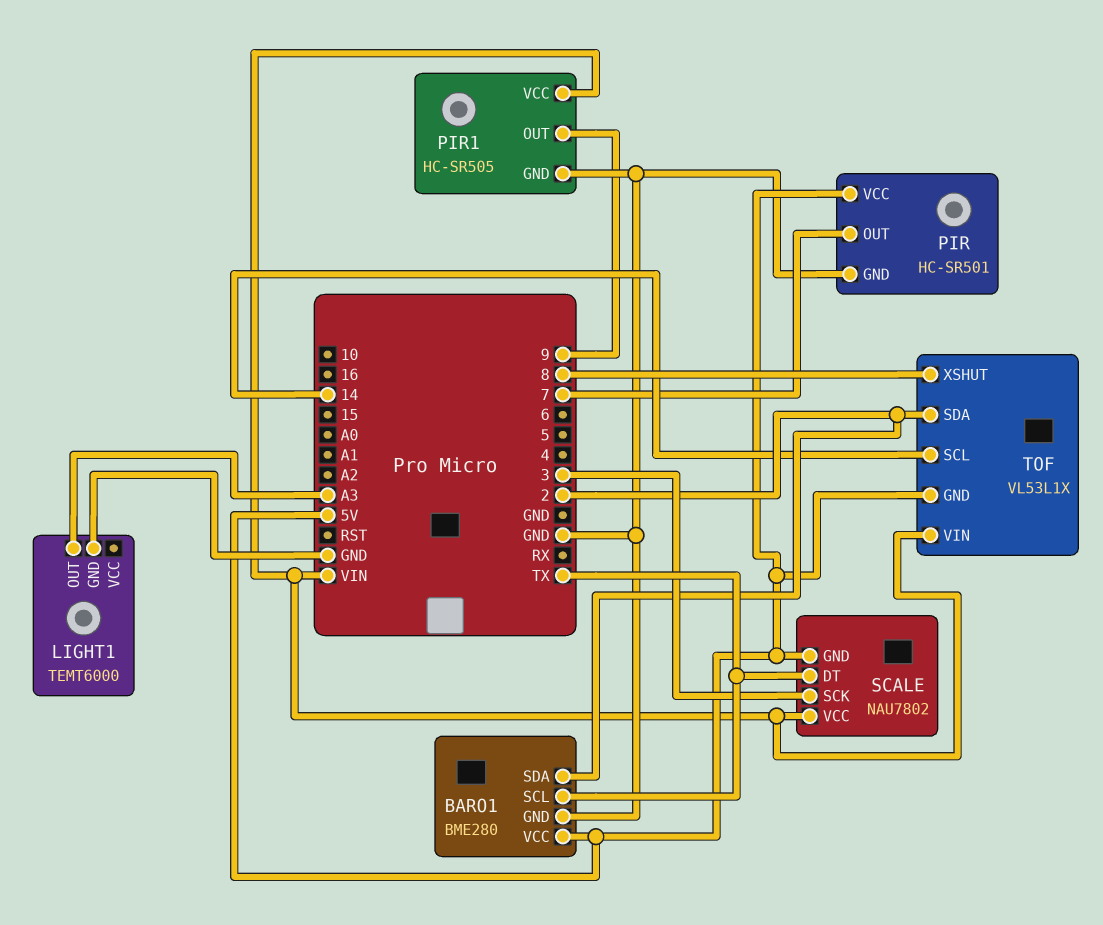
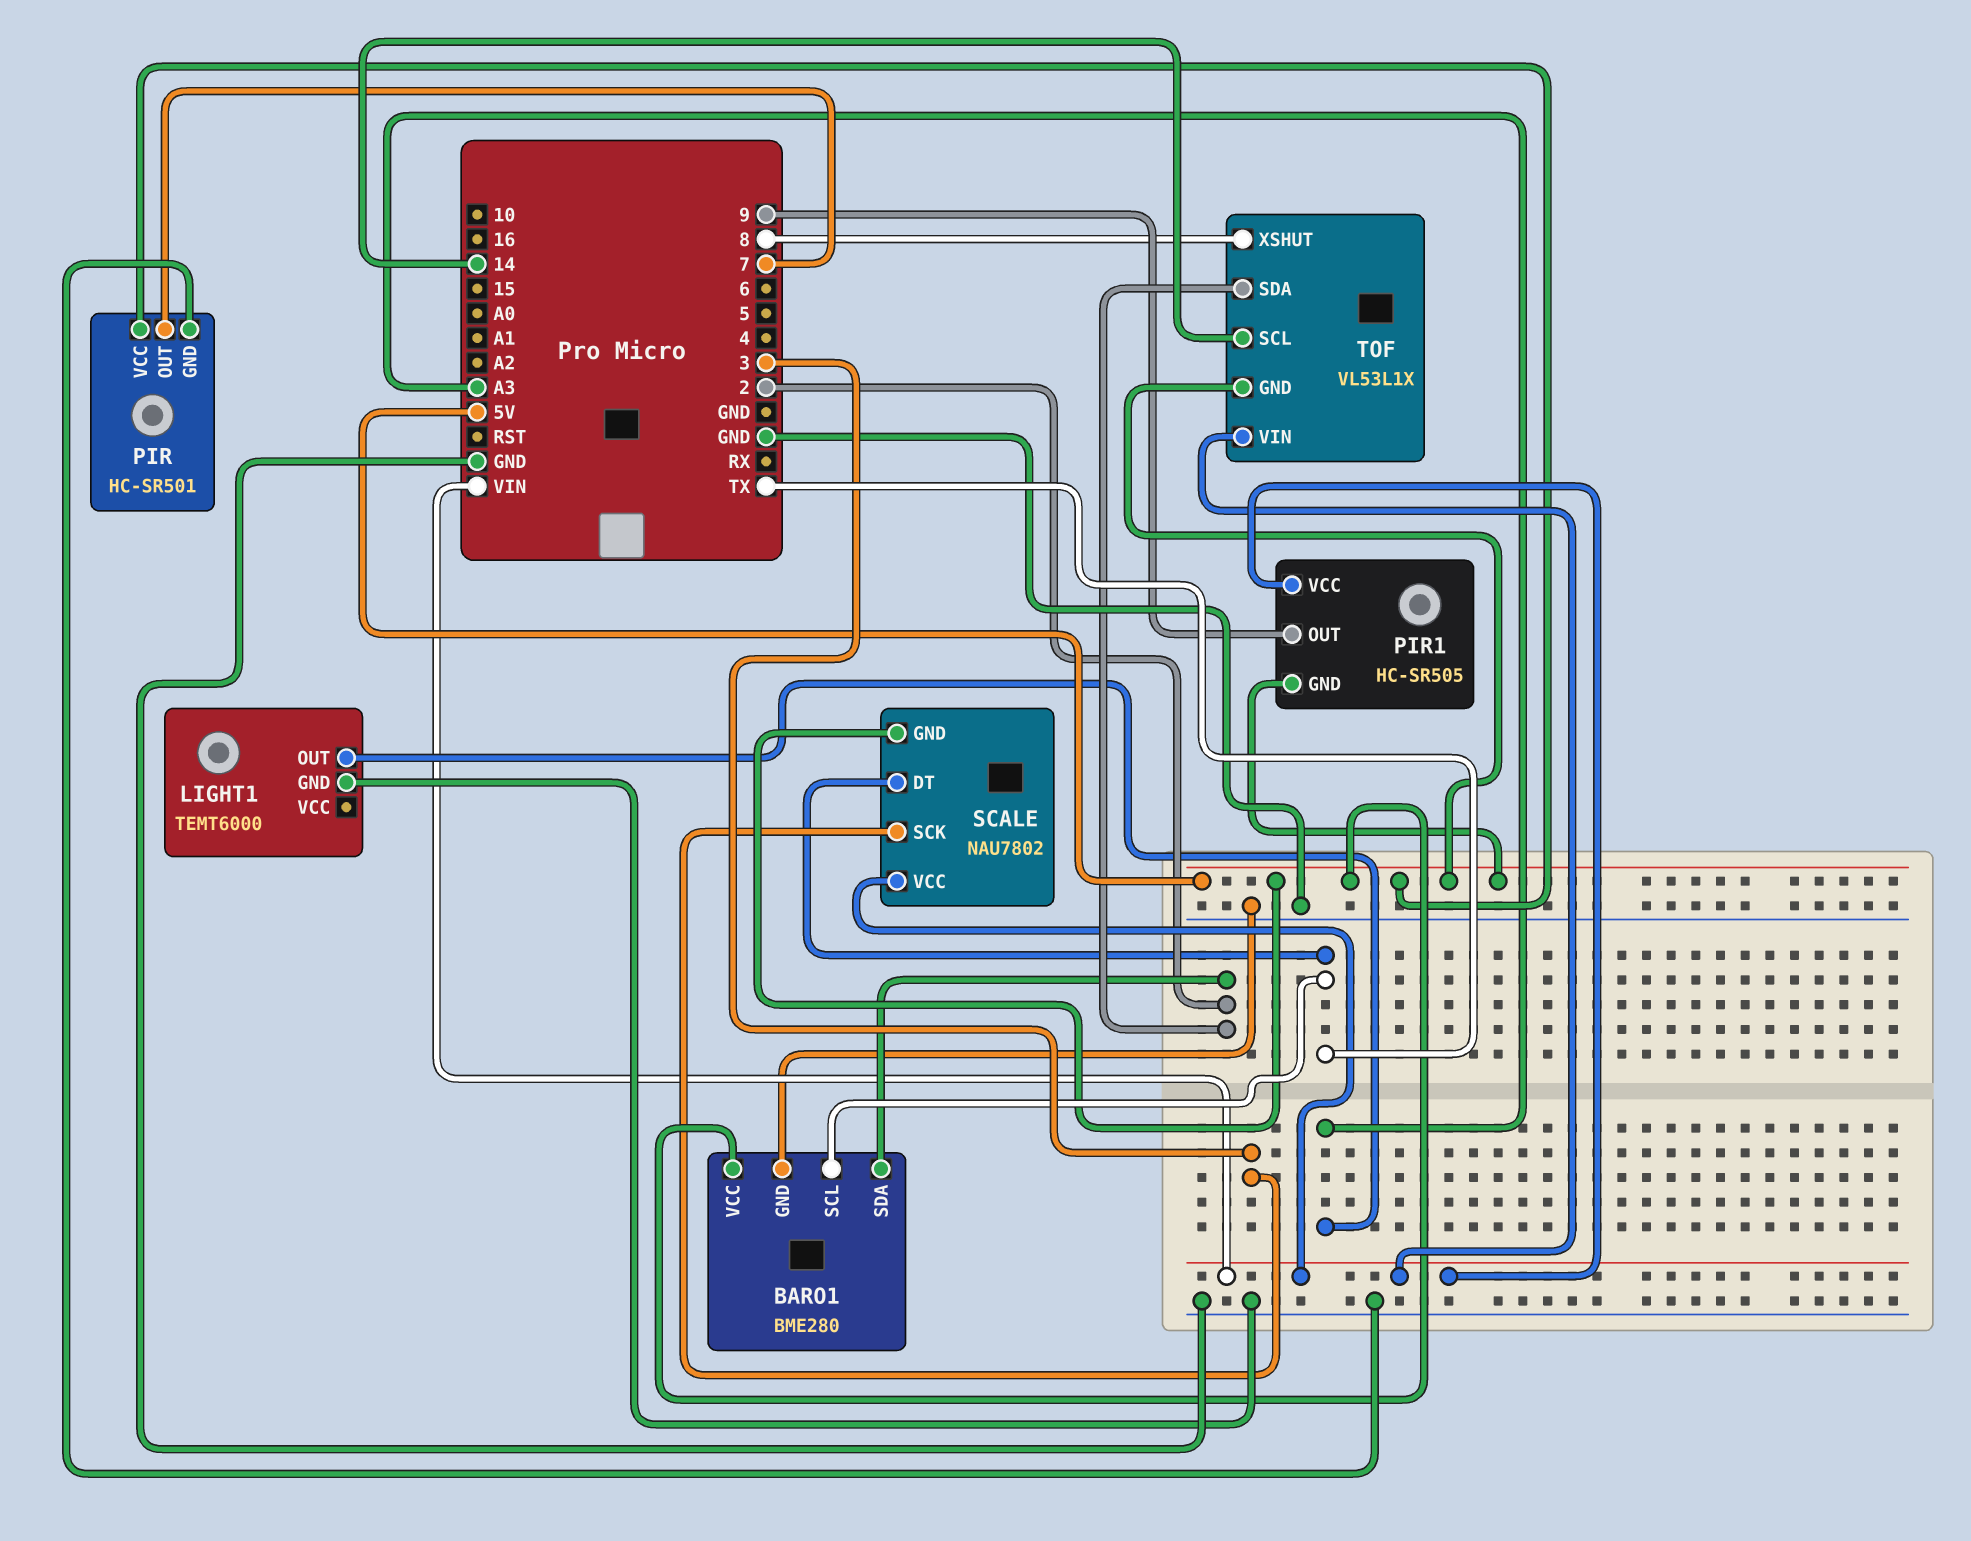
PIR1 pin GND: GND -> 5V

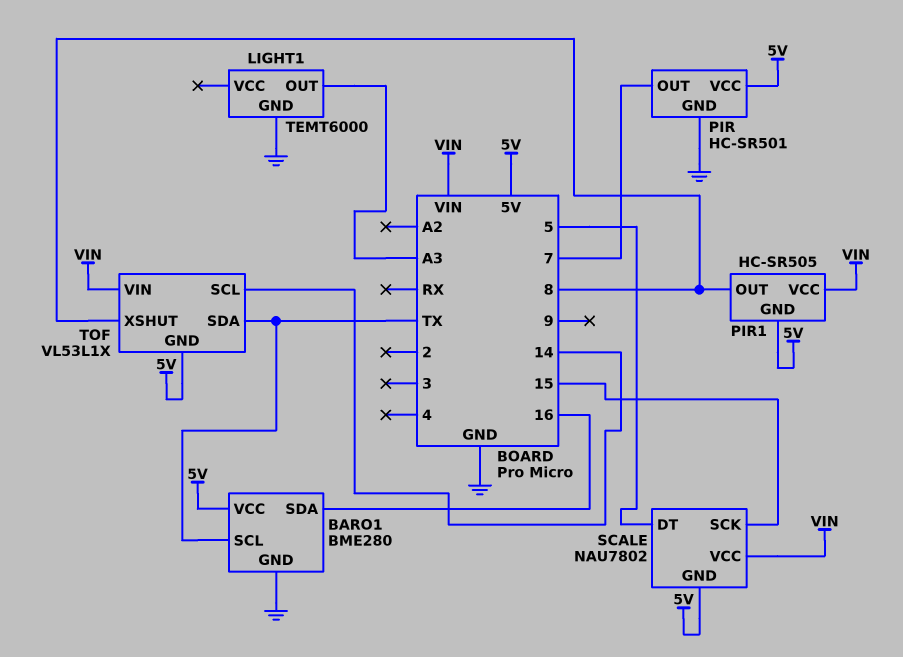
BARO1 pin SDA: 2 -> 16
PIR1 pin OUT: 9 -> 8
SCALE pin DT: TX -> 5
SCALE pin SCK: 3 -> 15
TOF pin SDA: 2 -> TX

